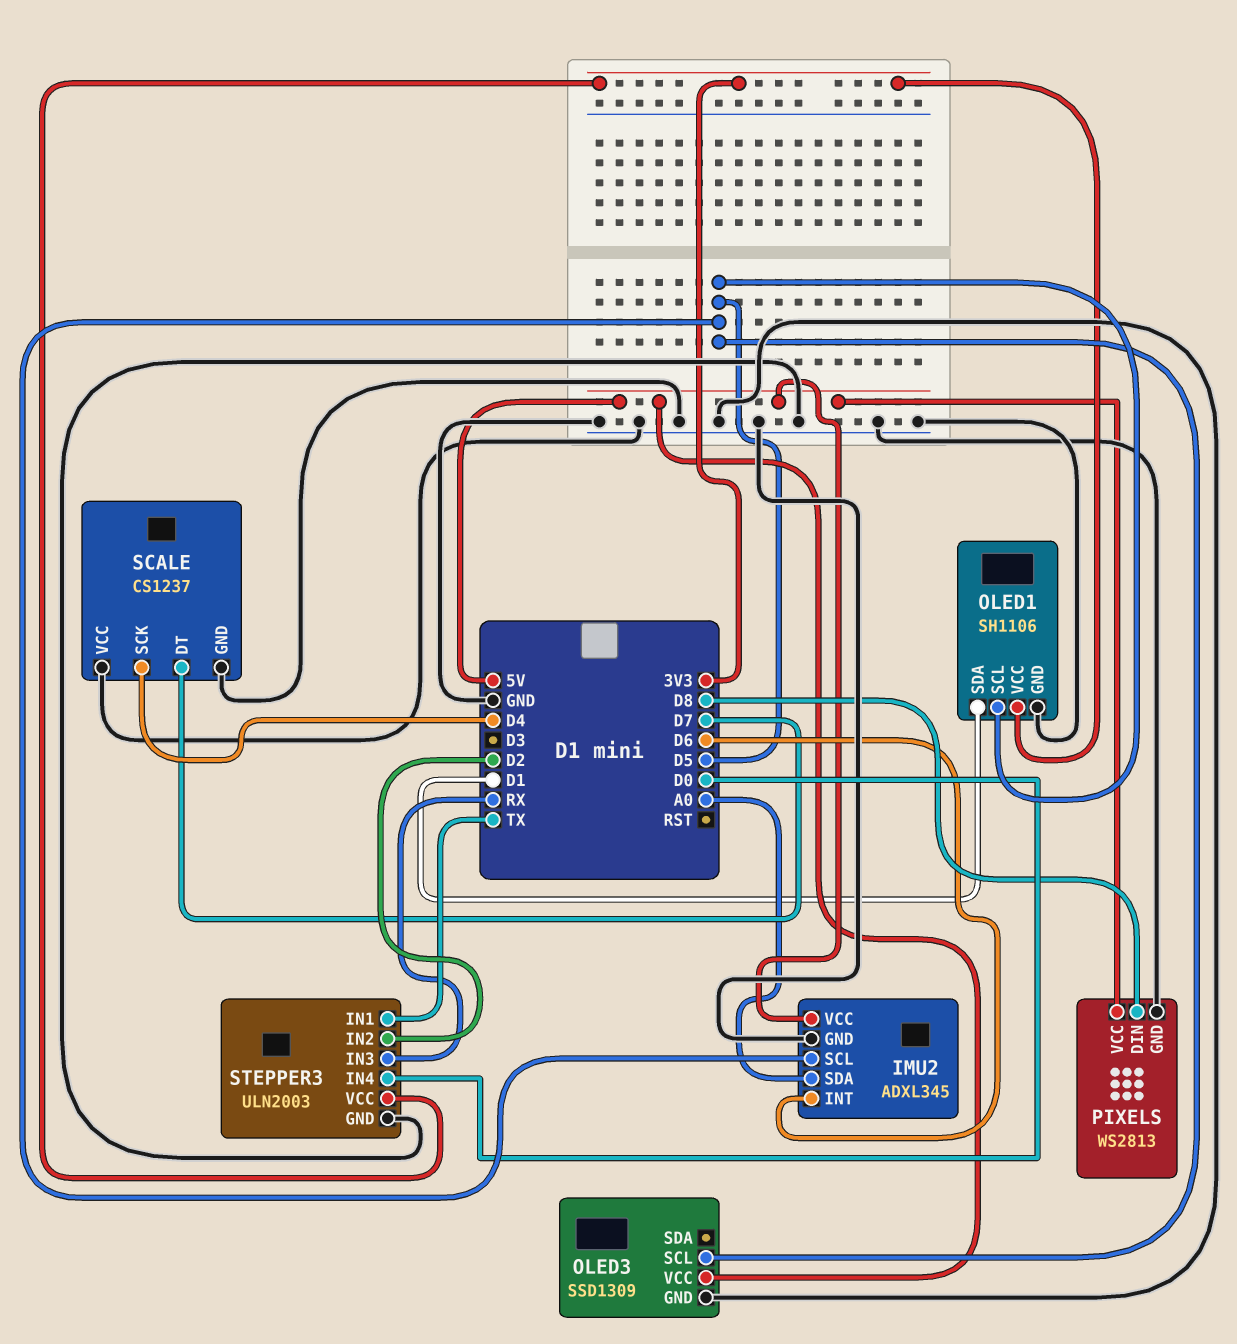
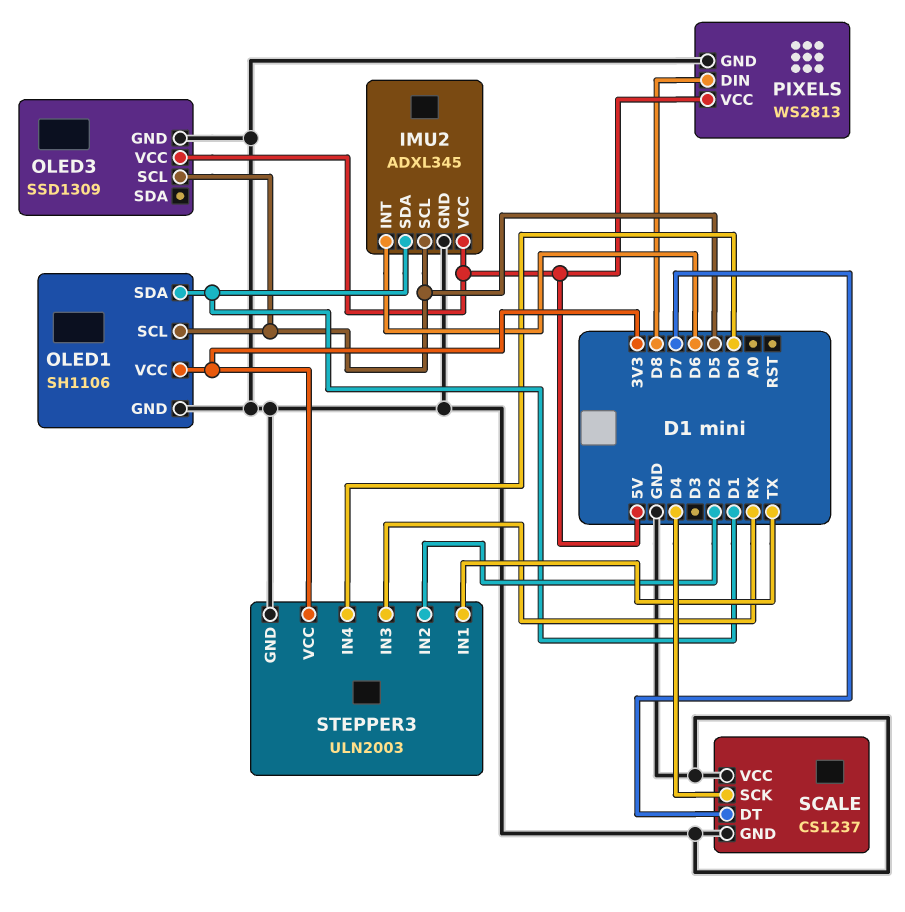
IMU2 pin SDA: A0 -> D1

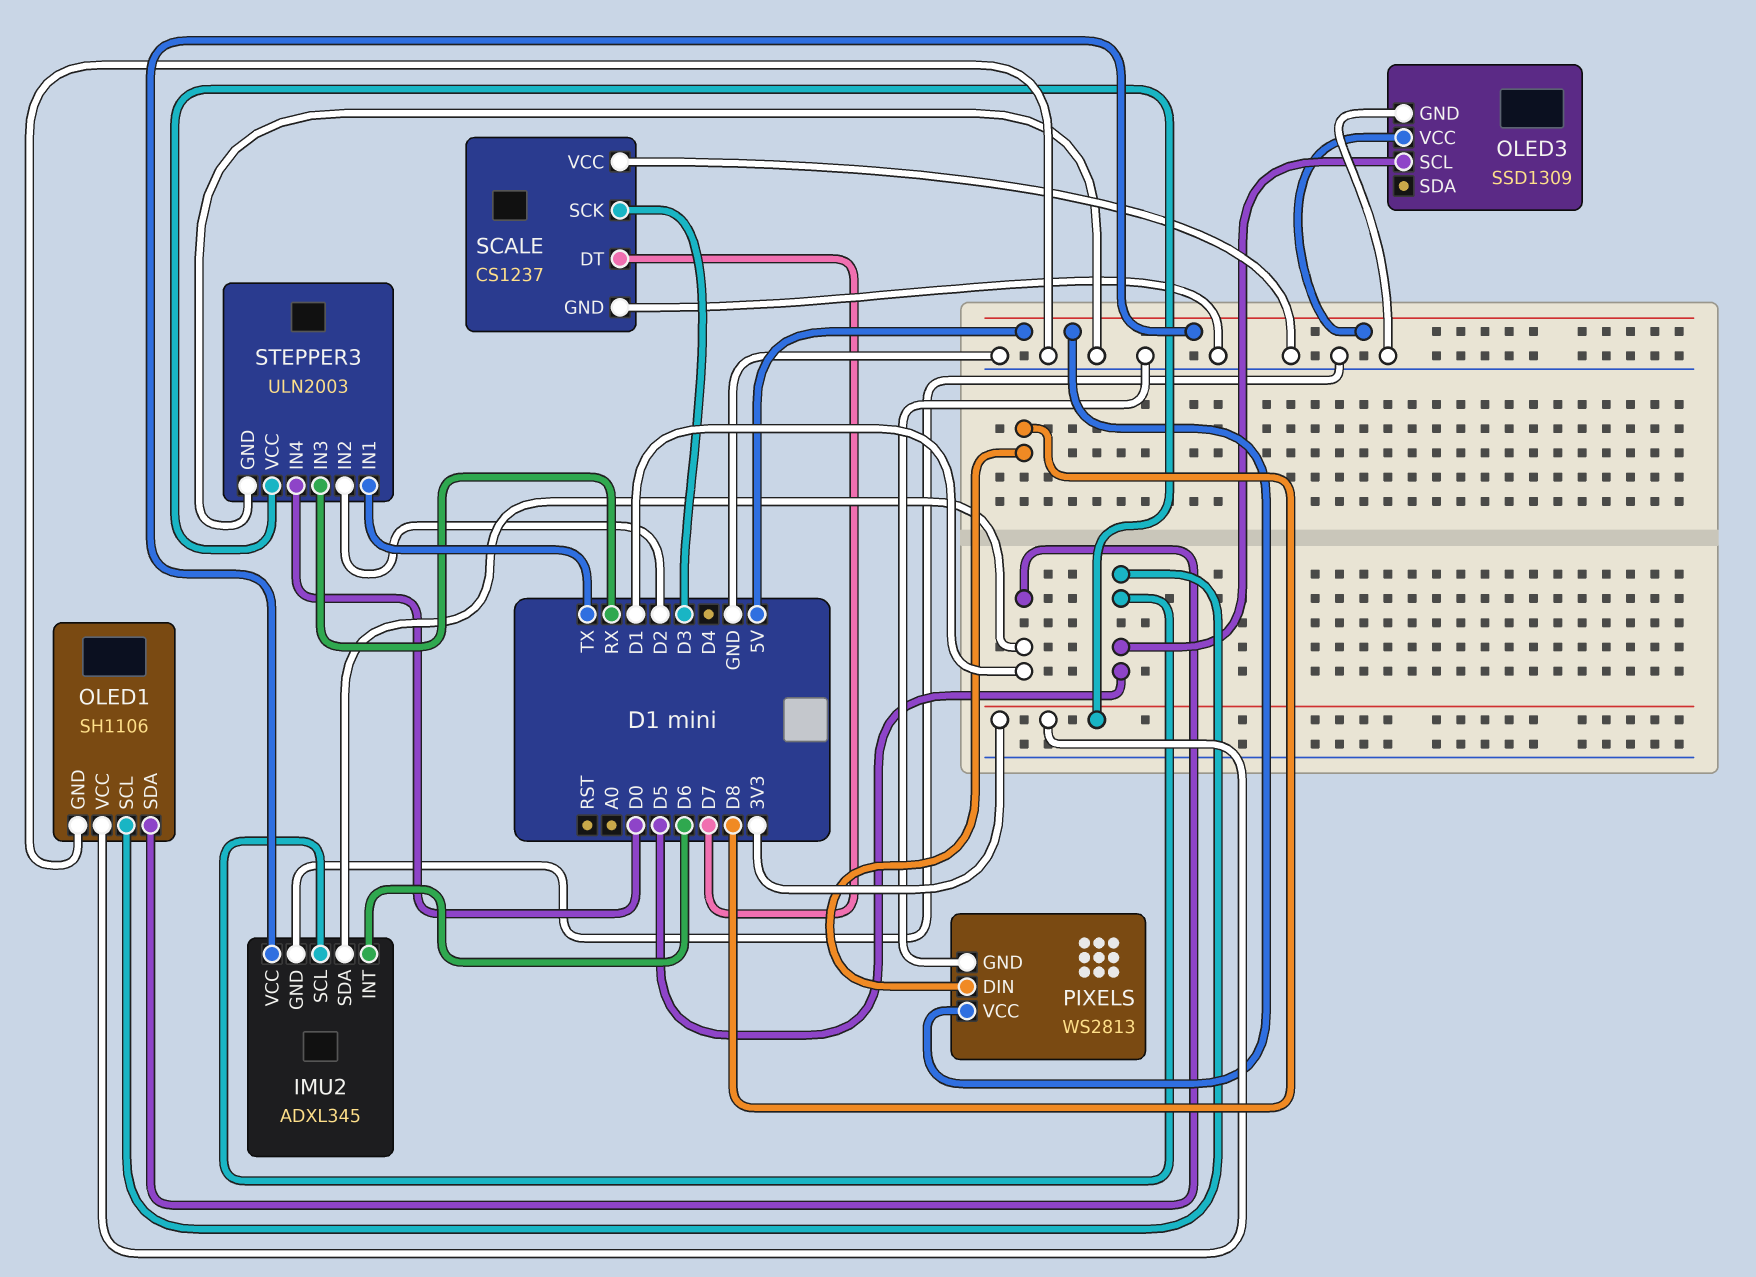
SCALE pin SCK: D4 -> D3

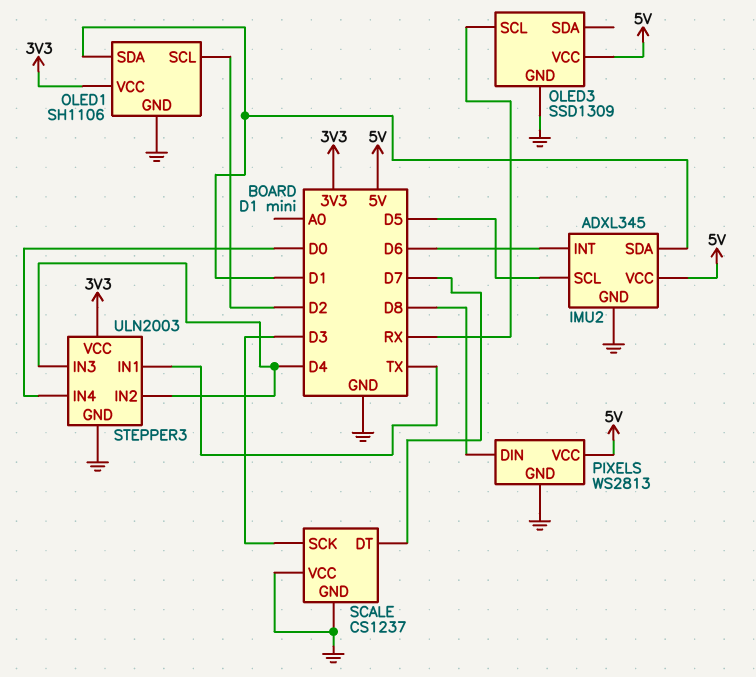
OLED1 pin SCL: D5 -> D2
OLED3 pin SCL: D5 -> RX
STEPPER3 pin IN2: D2 -> D4
STEPPER3 pin IN3: RX -> D4

